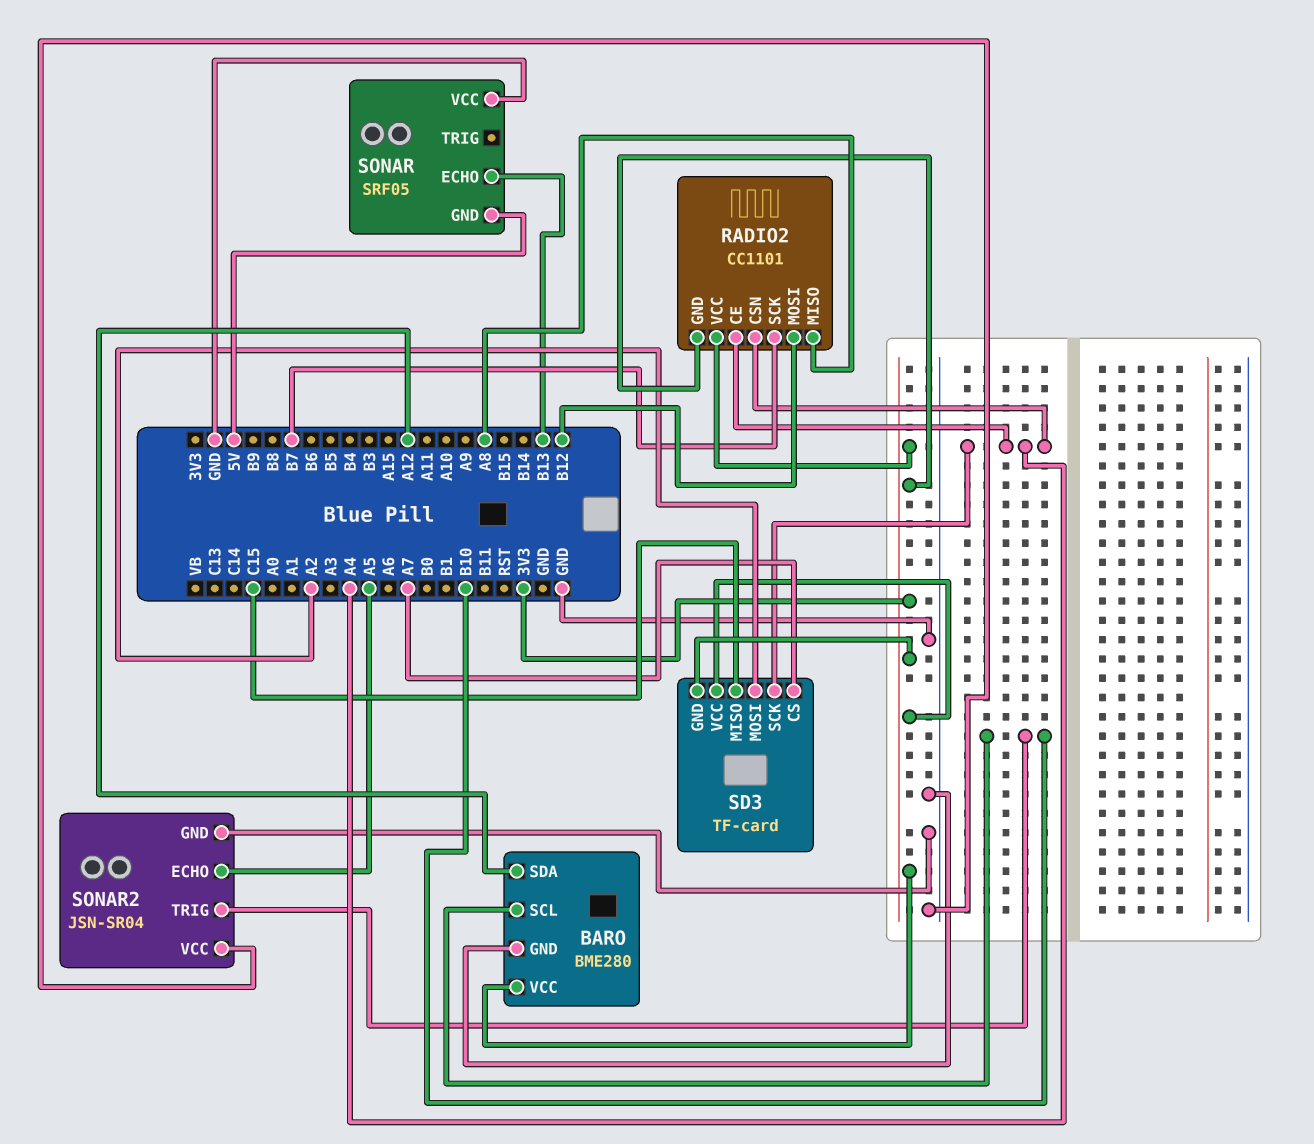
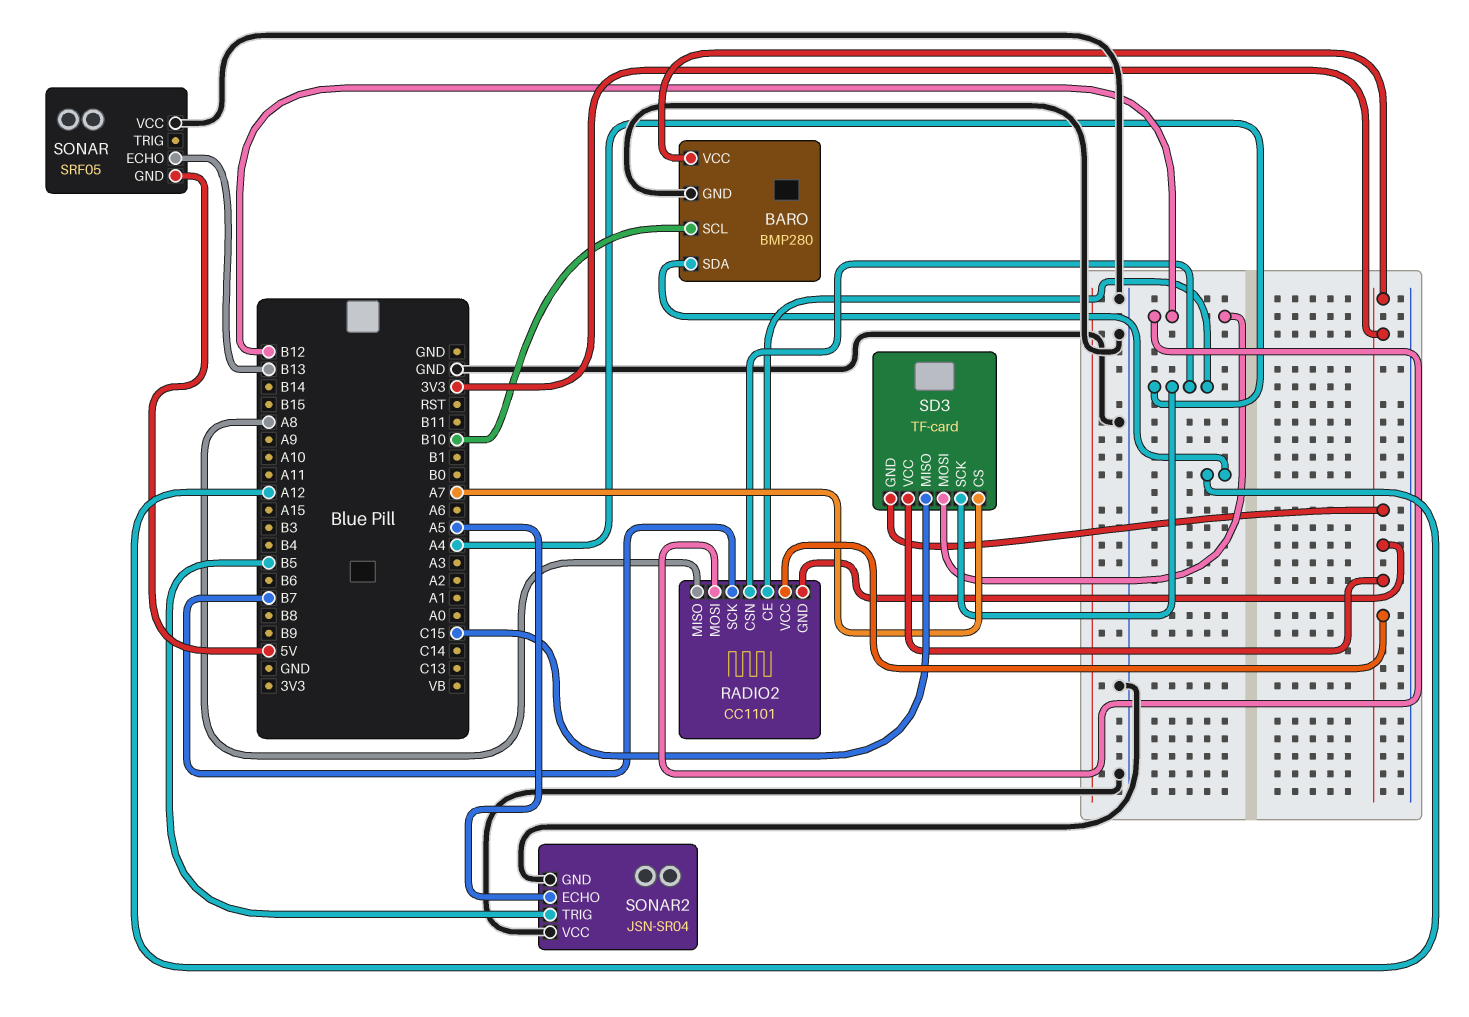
BARO: BME280 -> BMP280
SD3 pin MOSI: A2 -> B12
SONAR2 pin TRIG: B10 -> B5

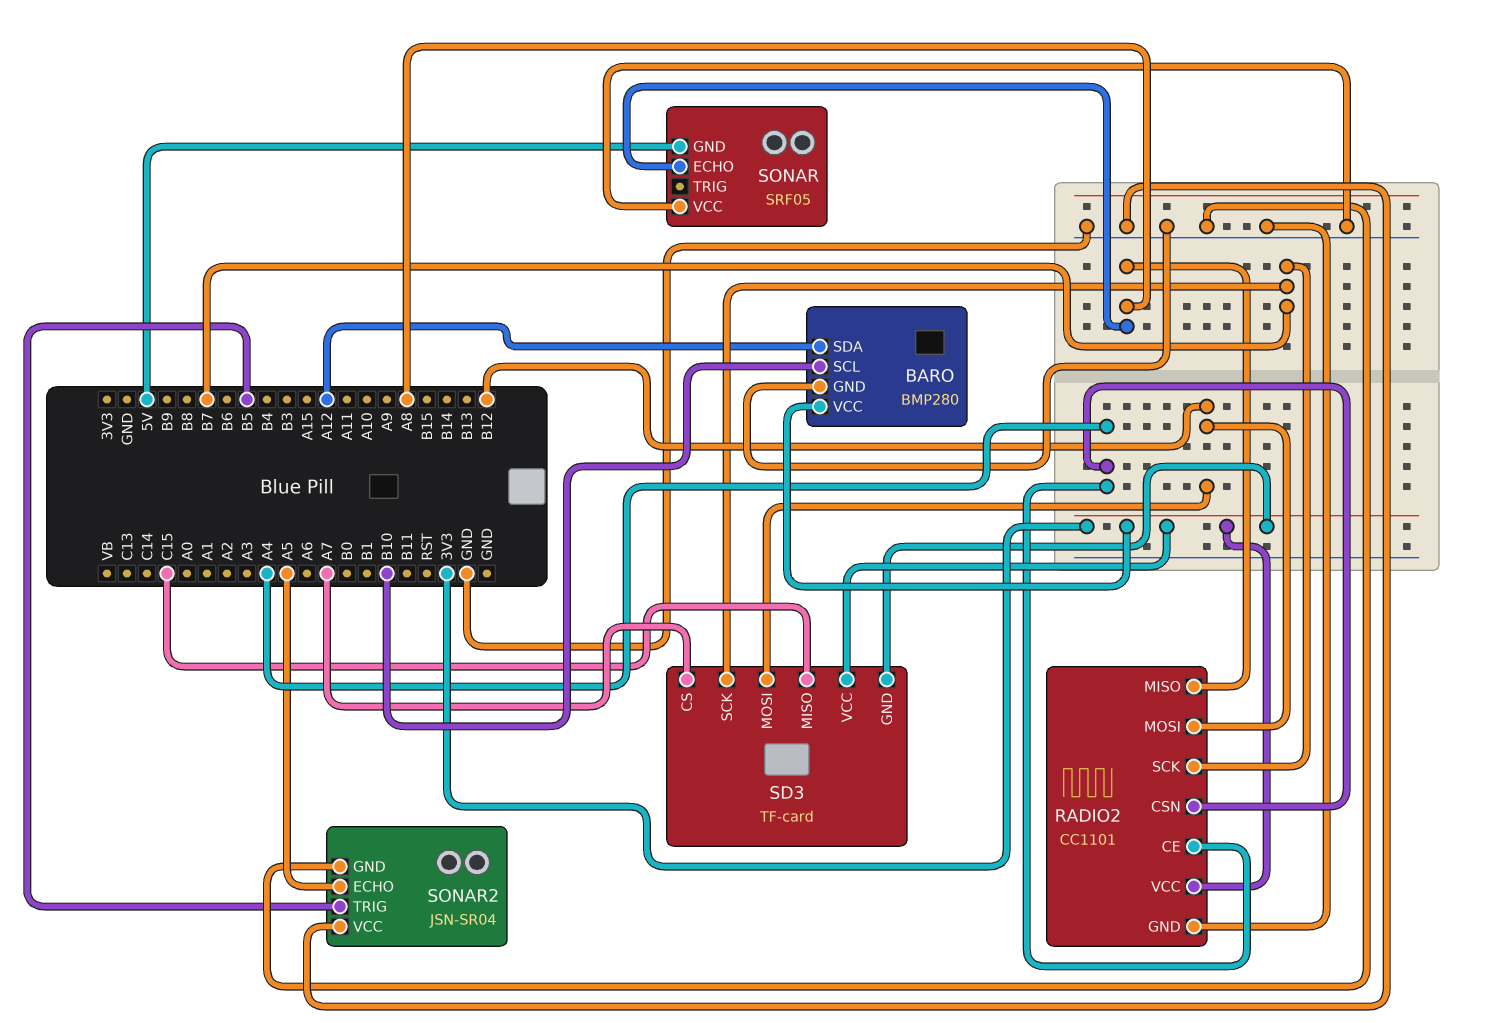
RADIO2 pin GND: 3V3 -> GND
SD3 pin SCK: A4 -> B7
SONAR pin ECHO: B13 -> A8

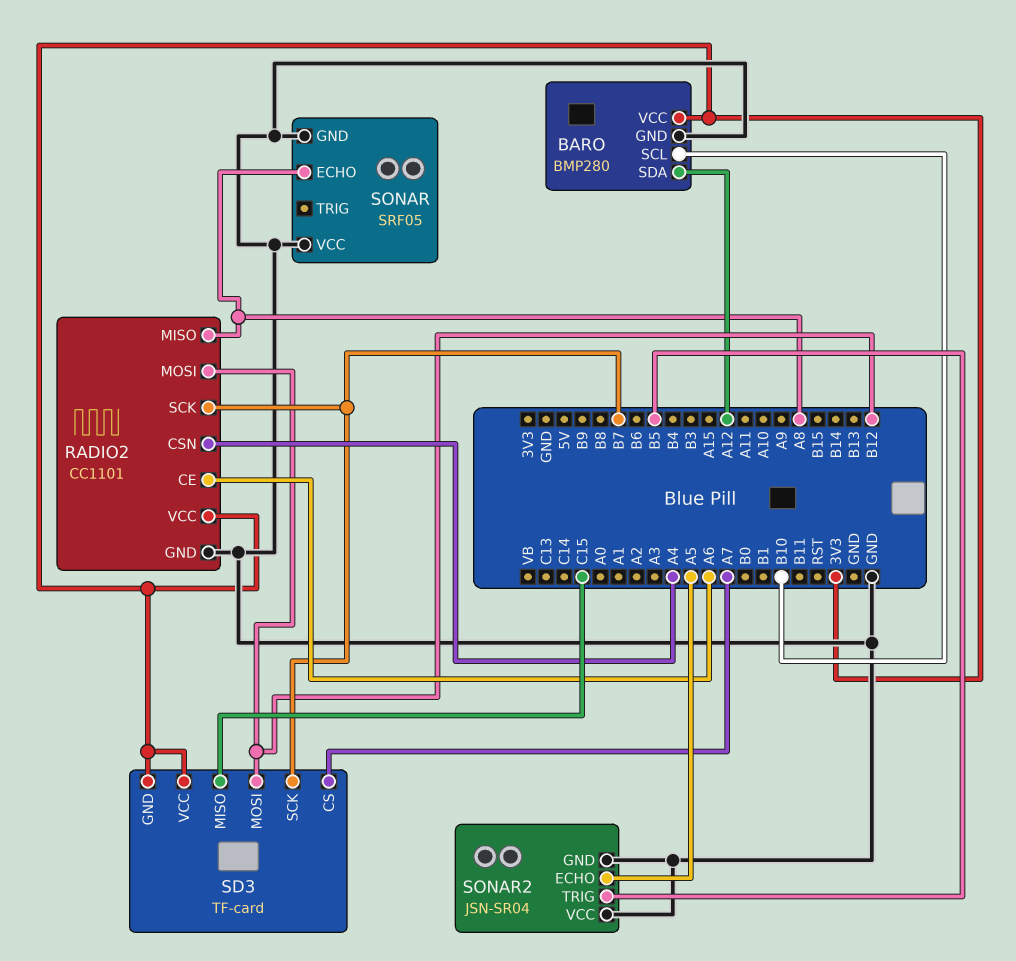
RADIO2 pin CE: A4 -> A6
SONAR pin GND: 5V -> GND

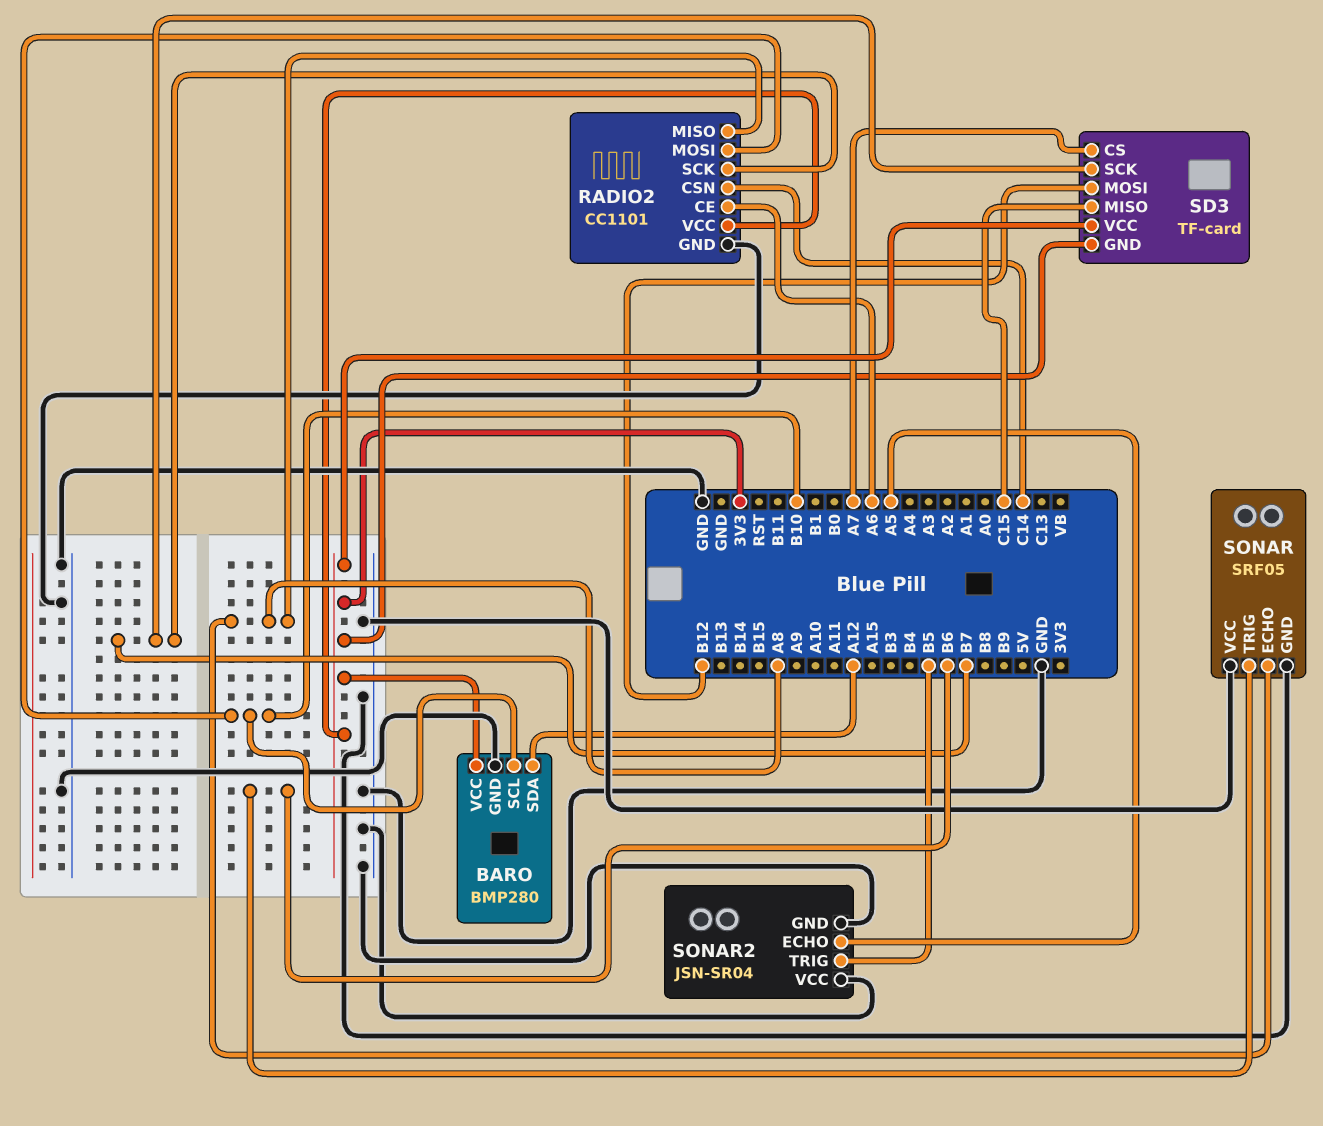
RADIO2 pin CSN: A4 -> C14
RADIO2 pin MOSI: B12 -> B10
SONAR pin TRIG: none -> B6

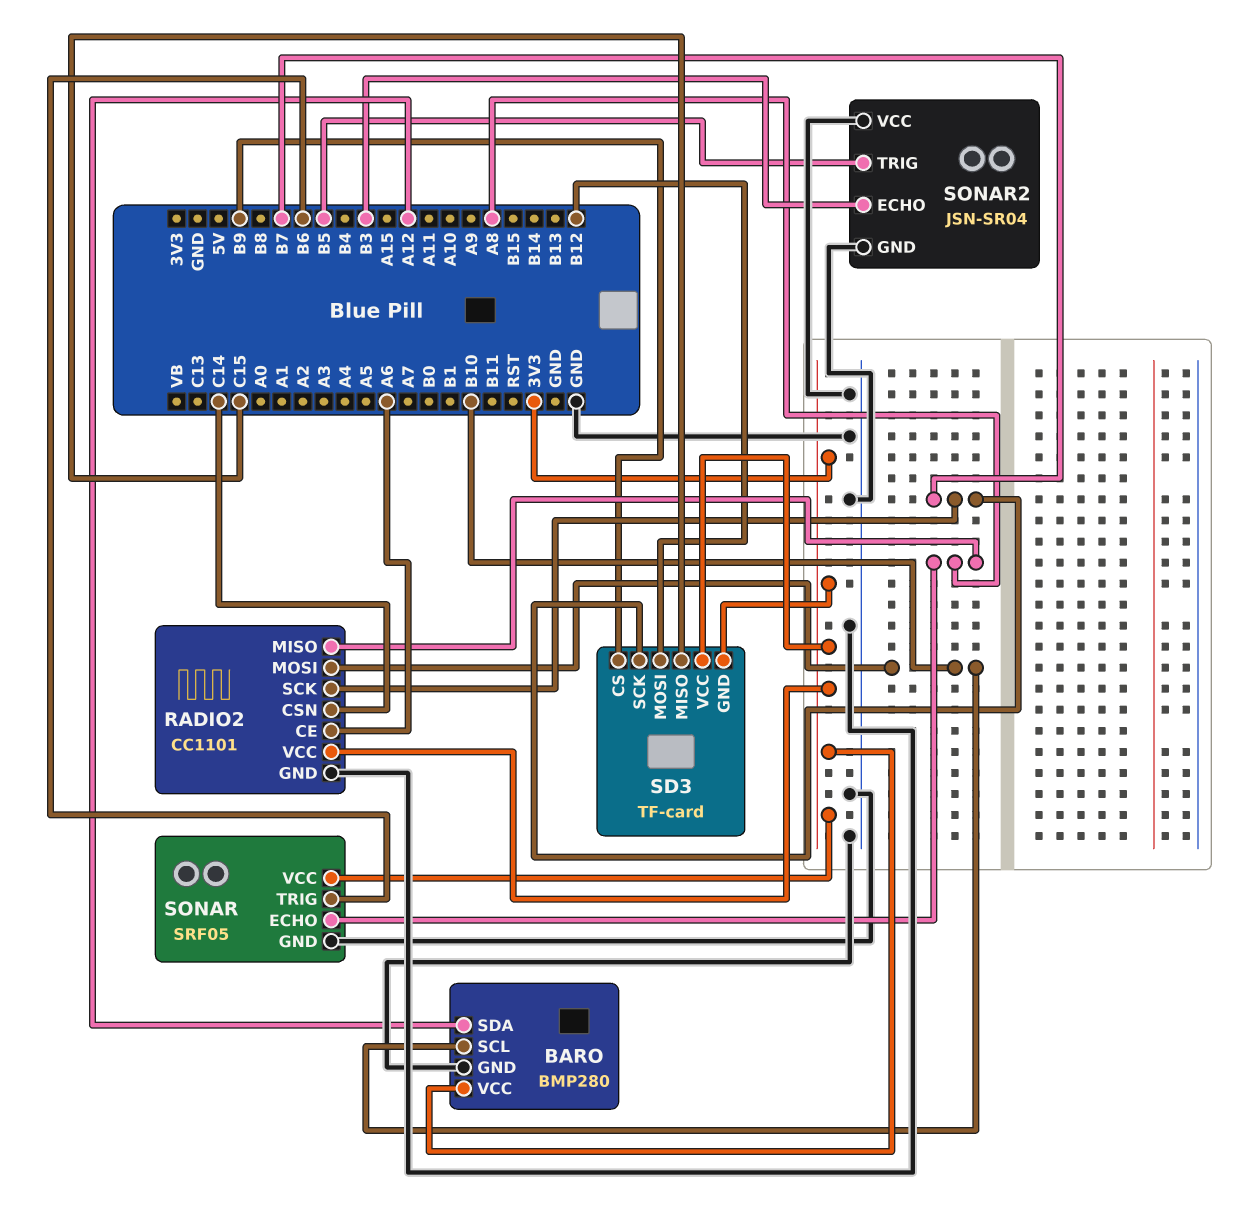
SD3 pin CS: A7 -> B9
SONAR pin VCC: GND -> 3V3
SONAR2 pin ECHO: A5 -> B3

